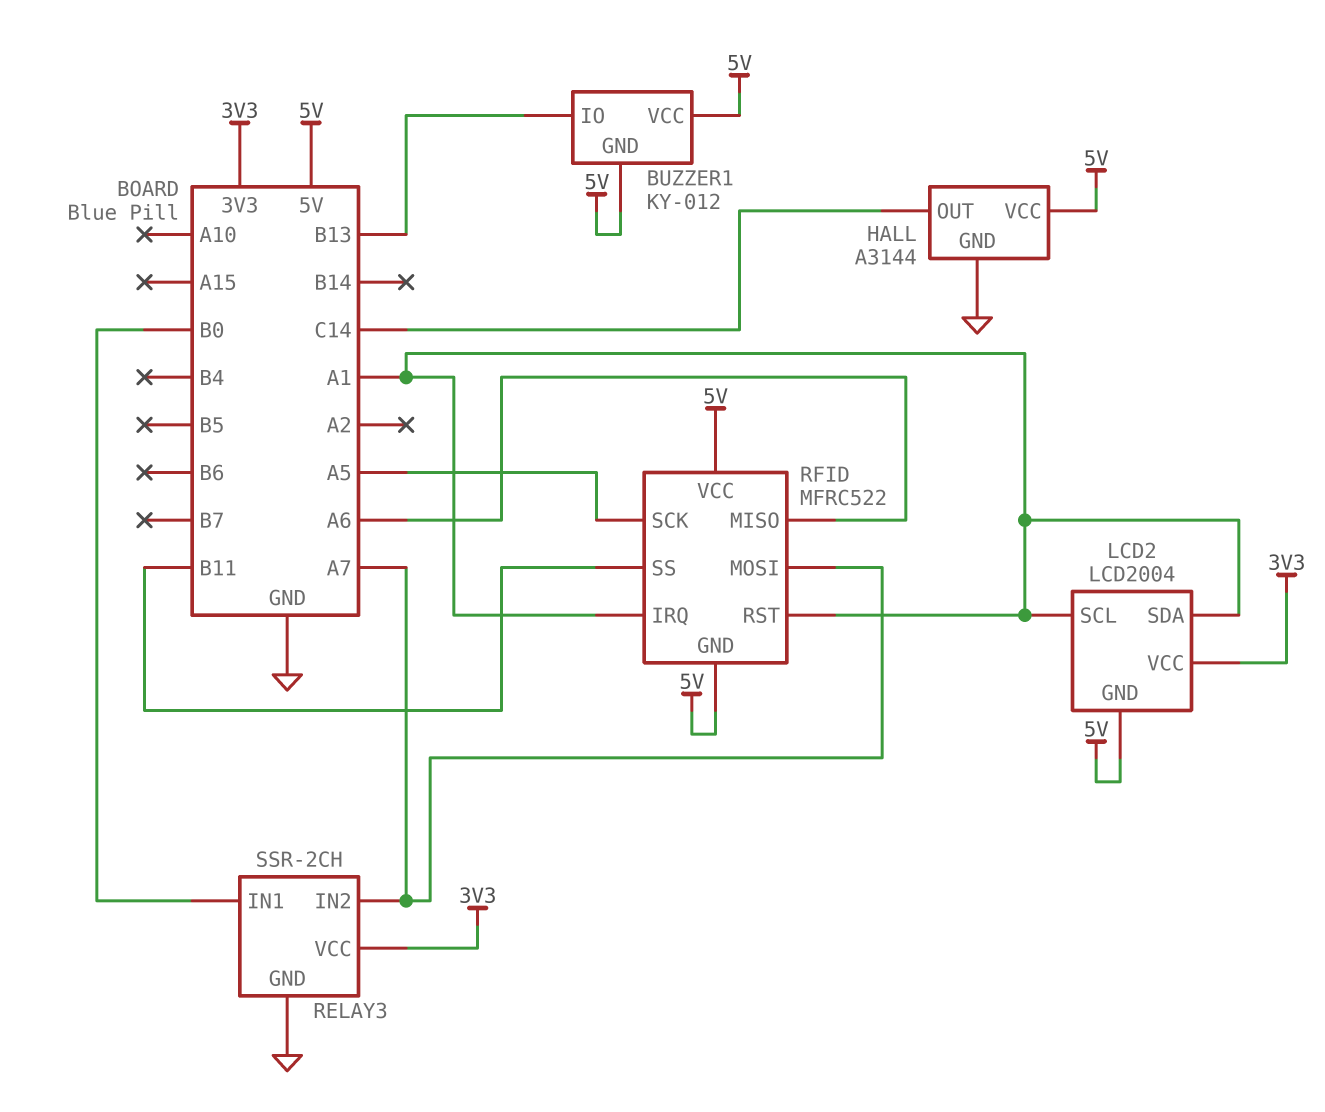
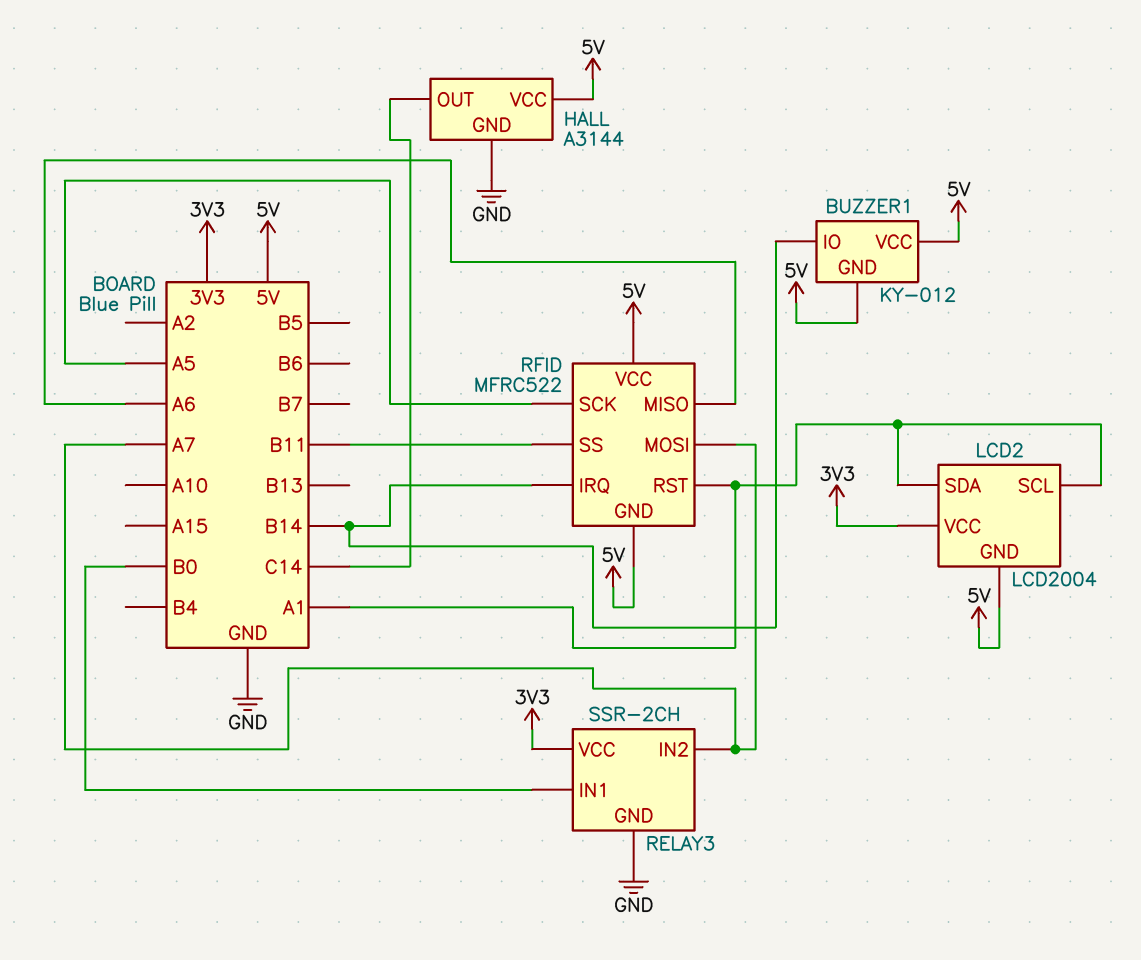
BUZZER1 pin IO: B13 -> B14
RFID pin IRQ: A1 -> B14

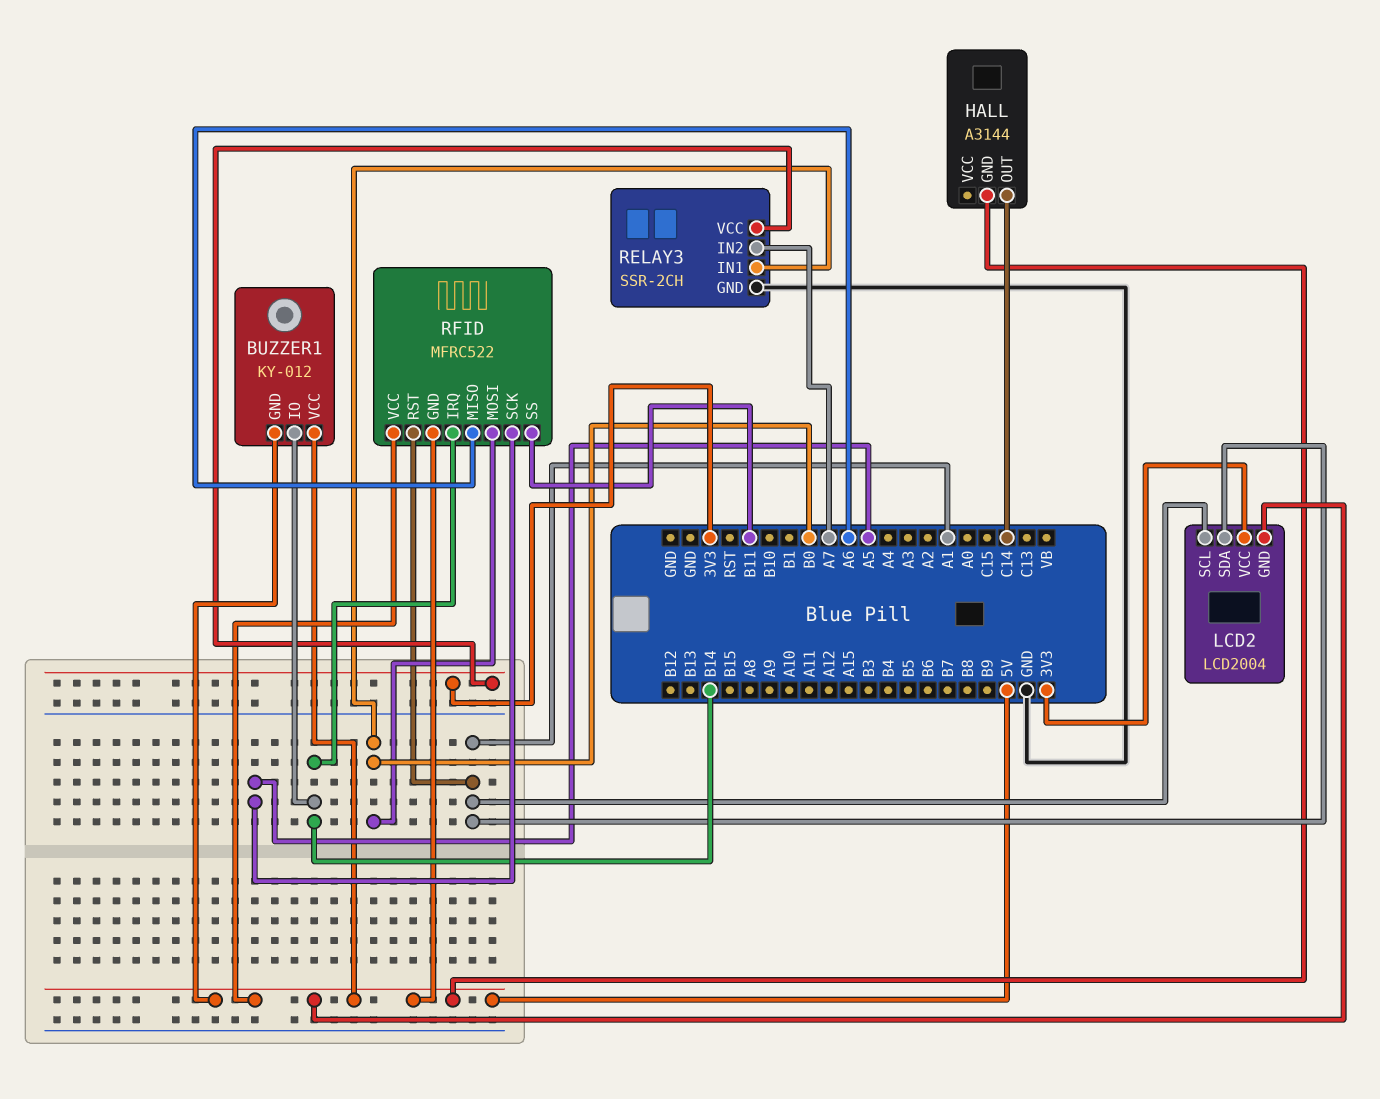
HALL pin GND: GND -> 5V
HALL pin VCC: 5V -> none
RFID pin MOSI: A7 -> B0

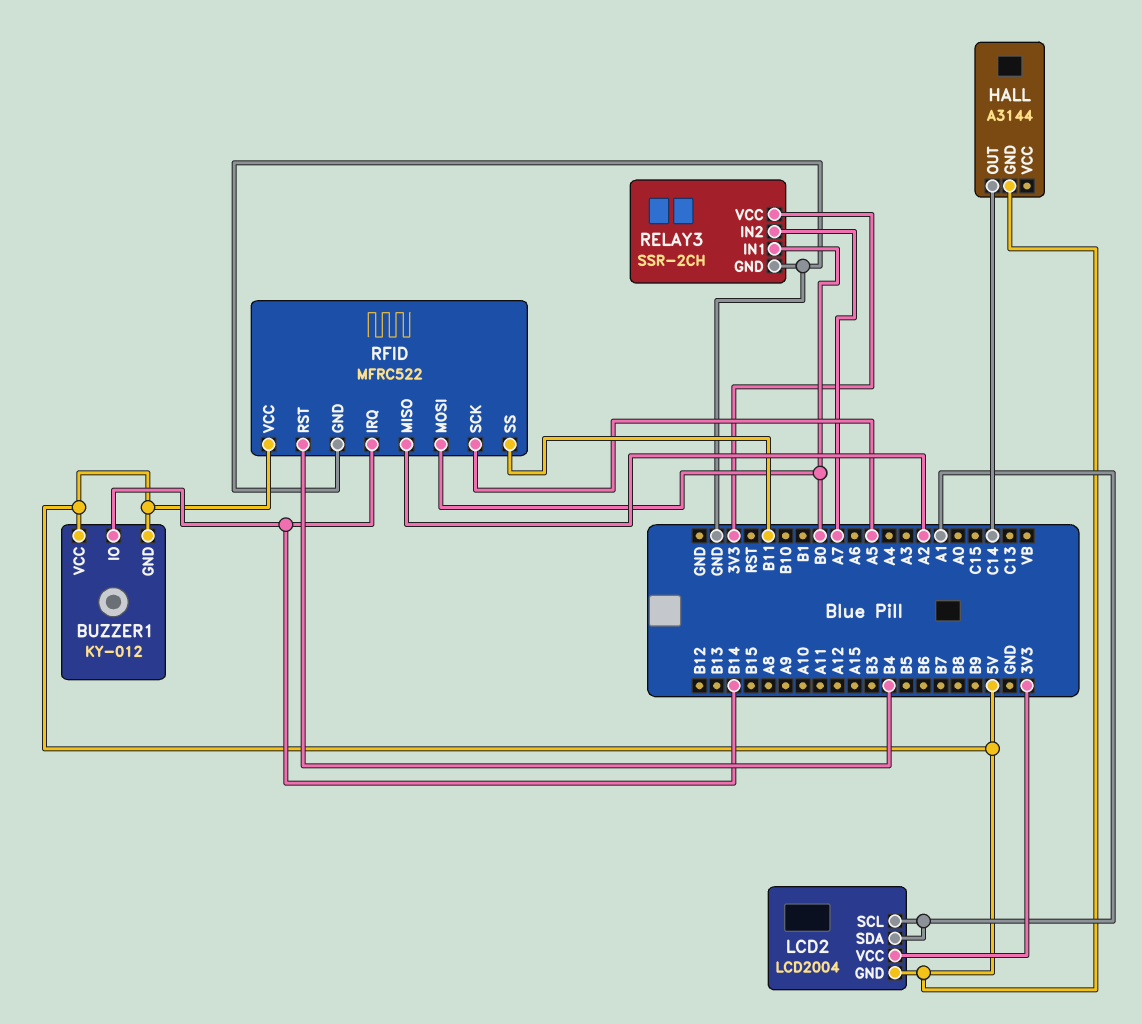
RFID pin GND: 5V -> GND
RFID pin MISO: A6 -> A2
RFID pin RST: A1 -> B4

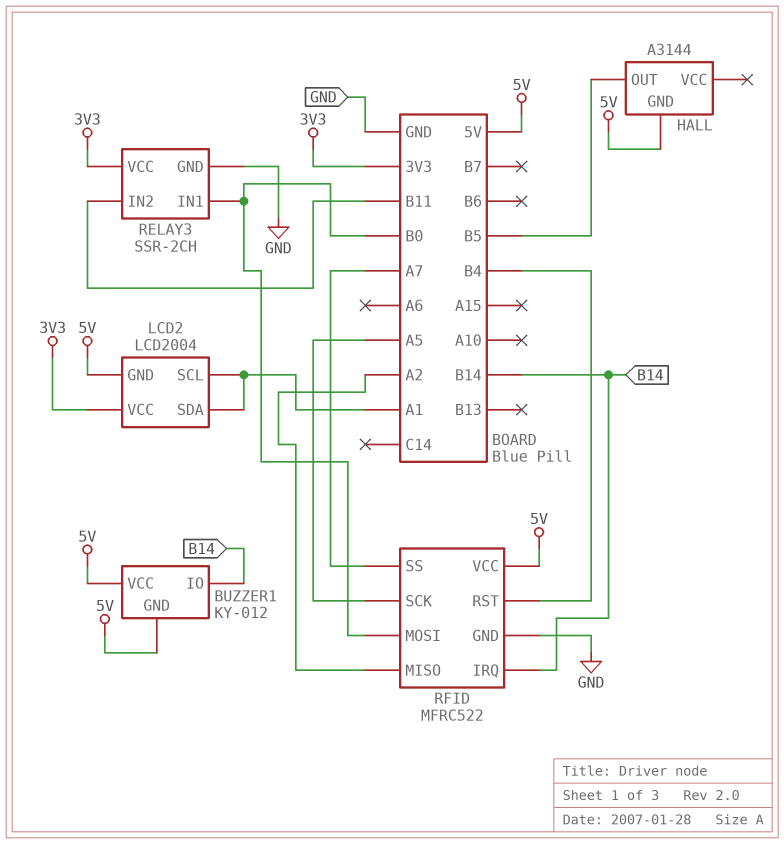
HALL pin OUT: C14 -> B5
RELAY3 pin IN2: A7 -> B11
RFID pin SS: B11 -> A7

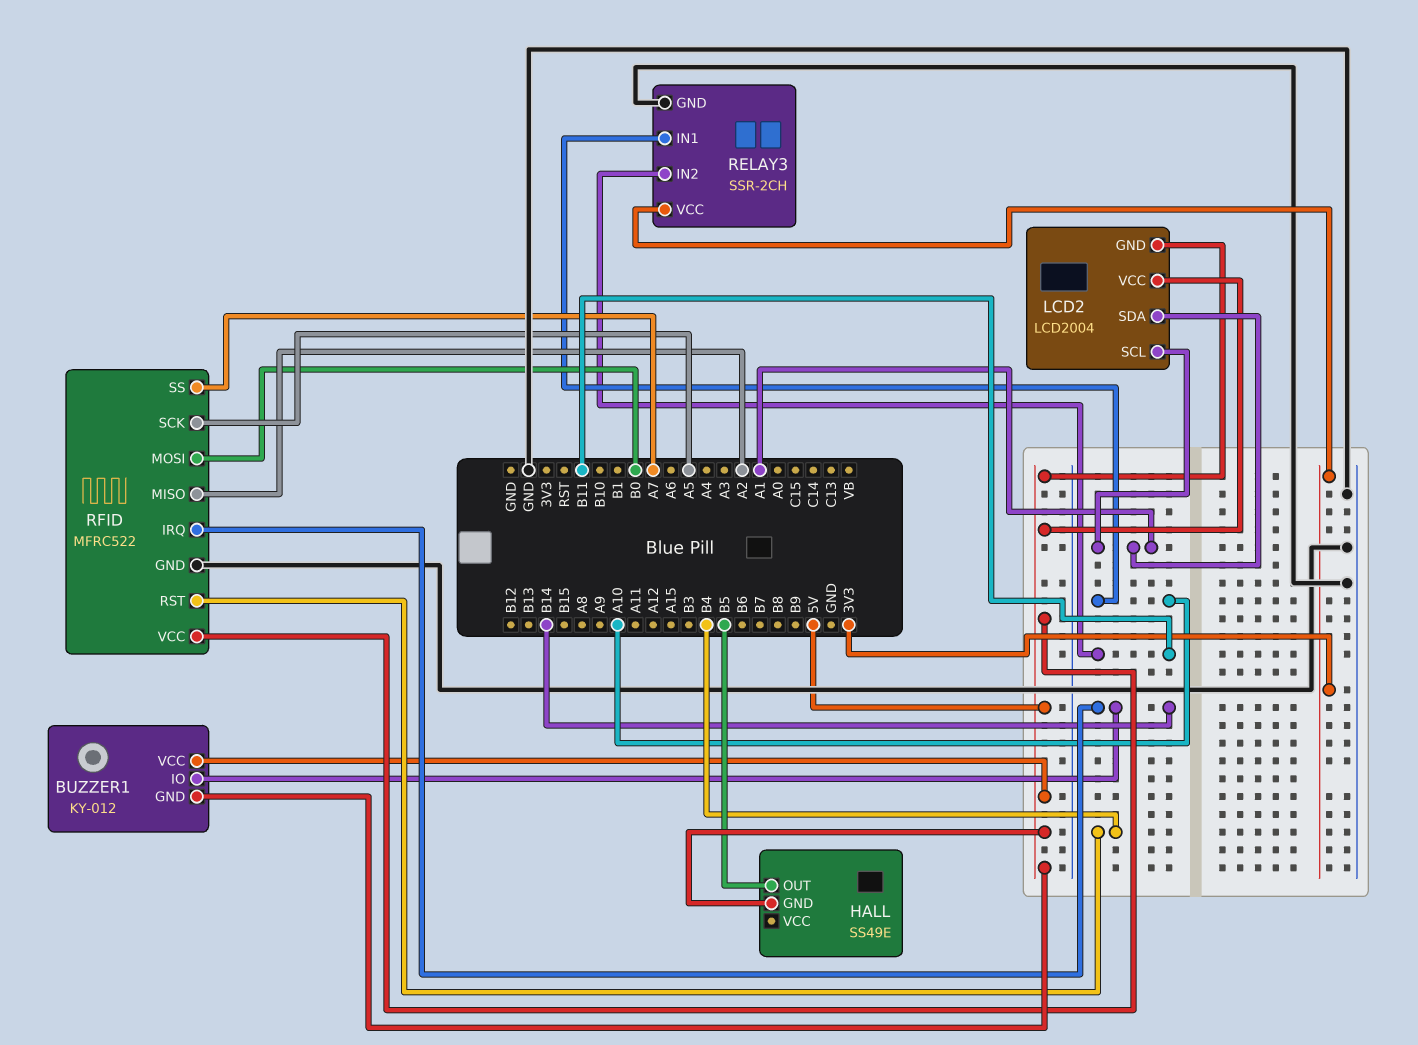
HALL: A3144 -> SS49E
LCD2 pin VCC: 3V3 -> 5V
RELAY3 pin IN1: B0 -> A10

